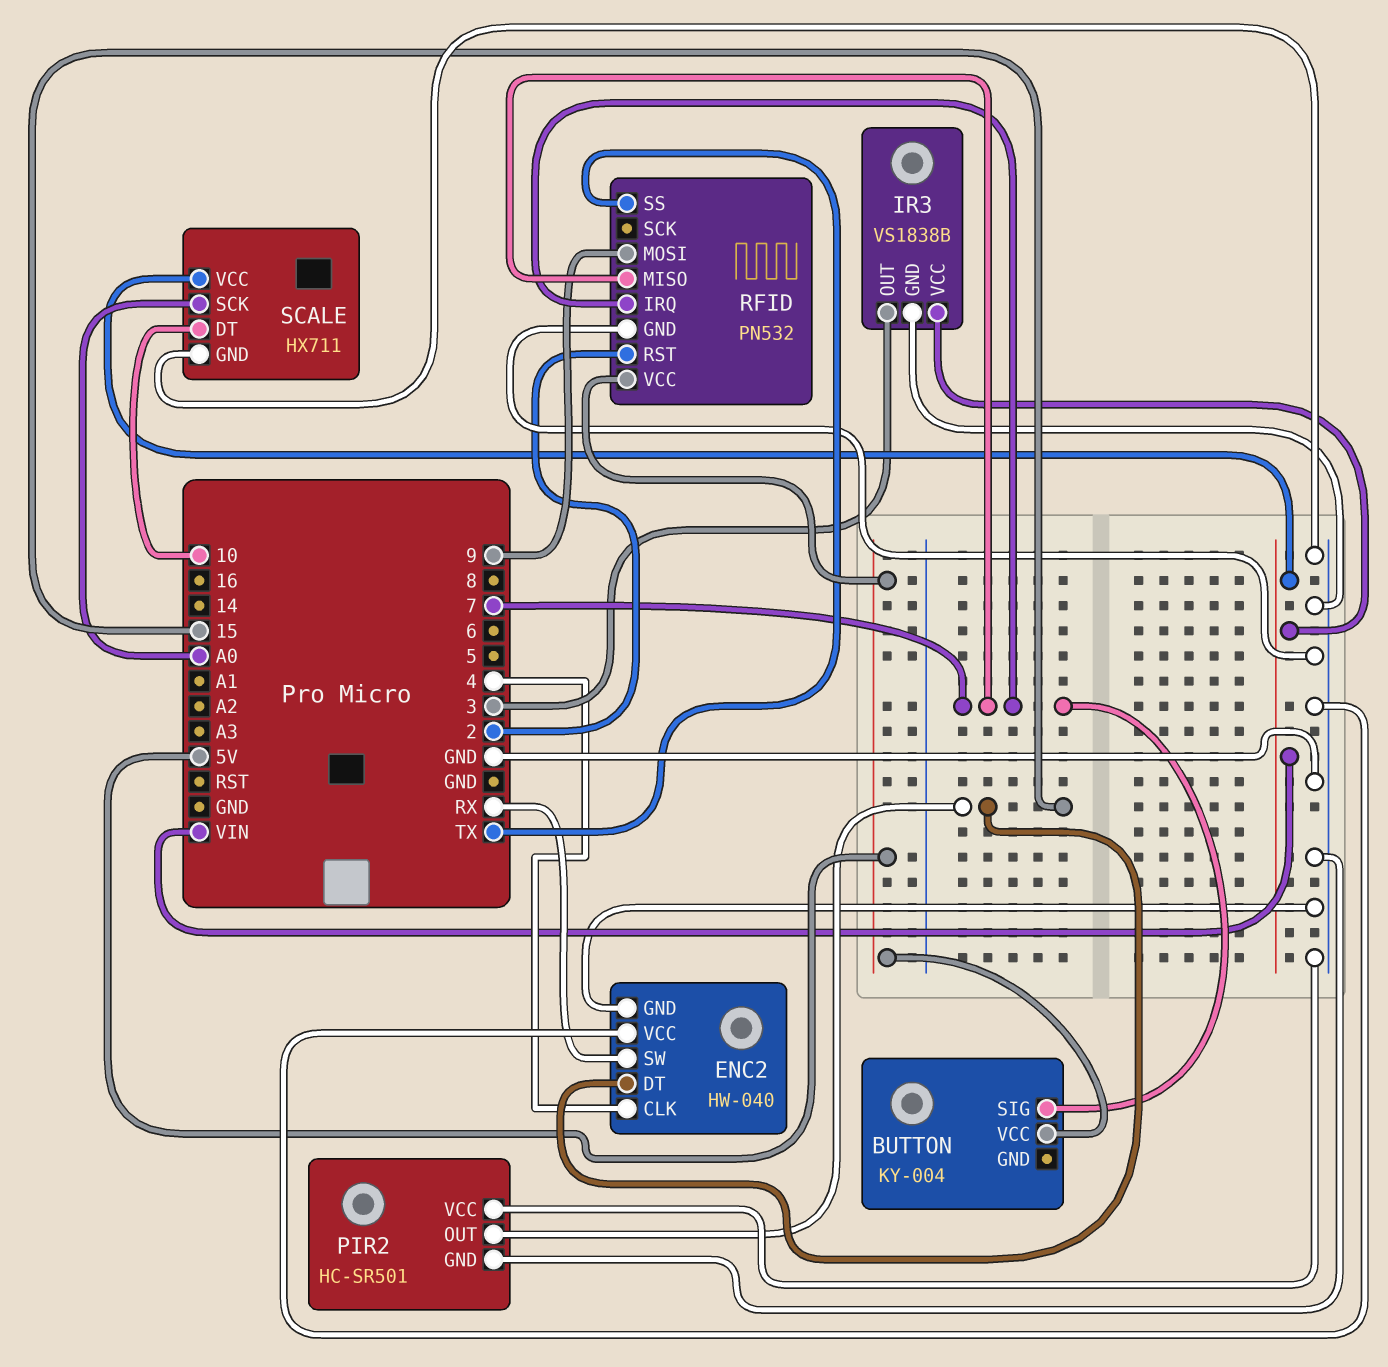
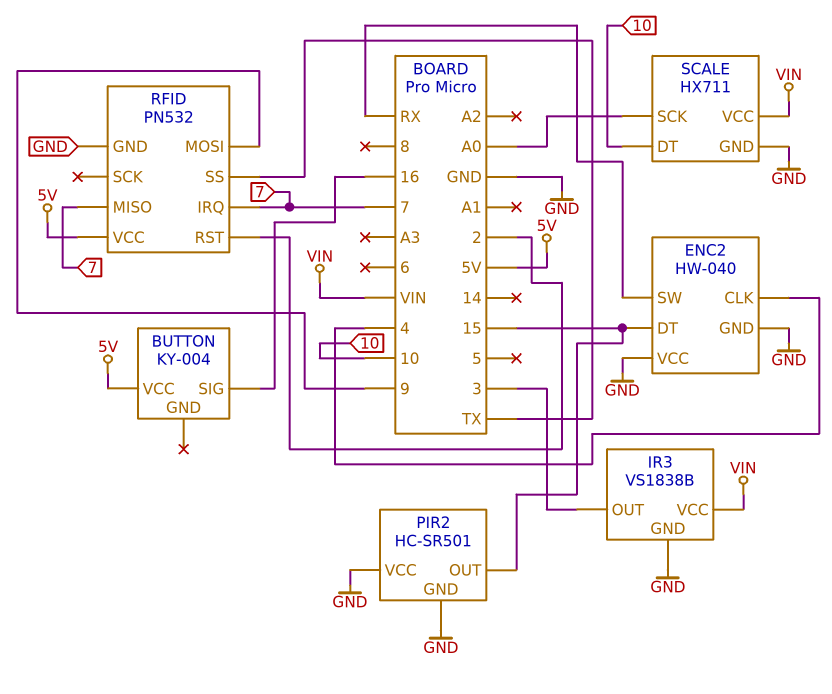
BUTTON pin SIG: 7 -> 16

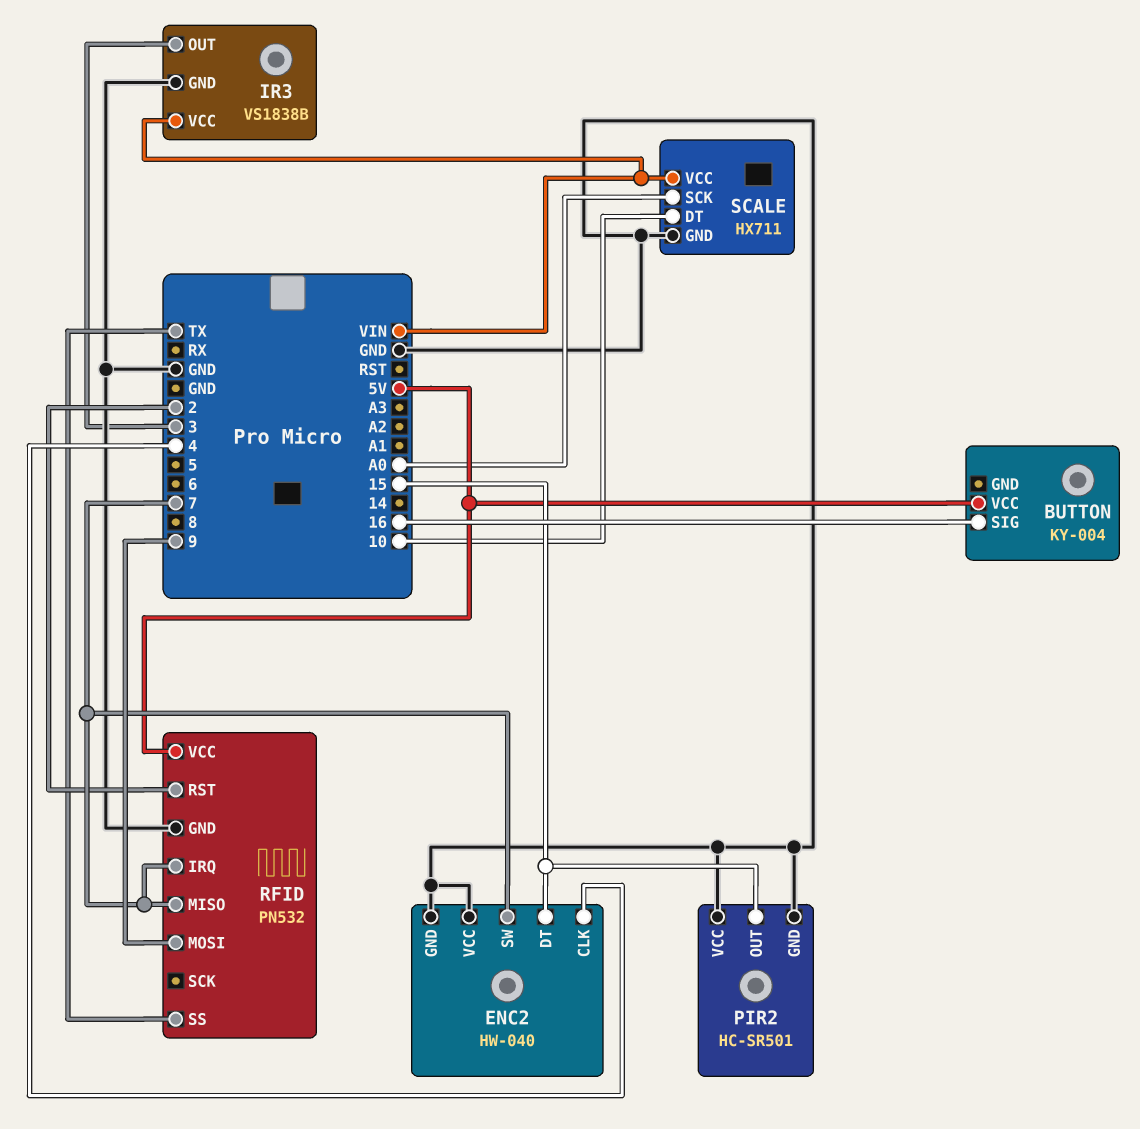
ENC2 pin SW: RX -> 7

